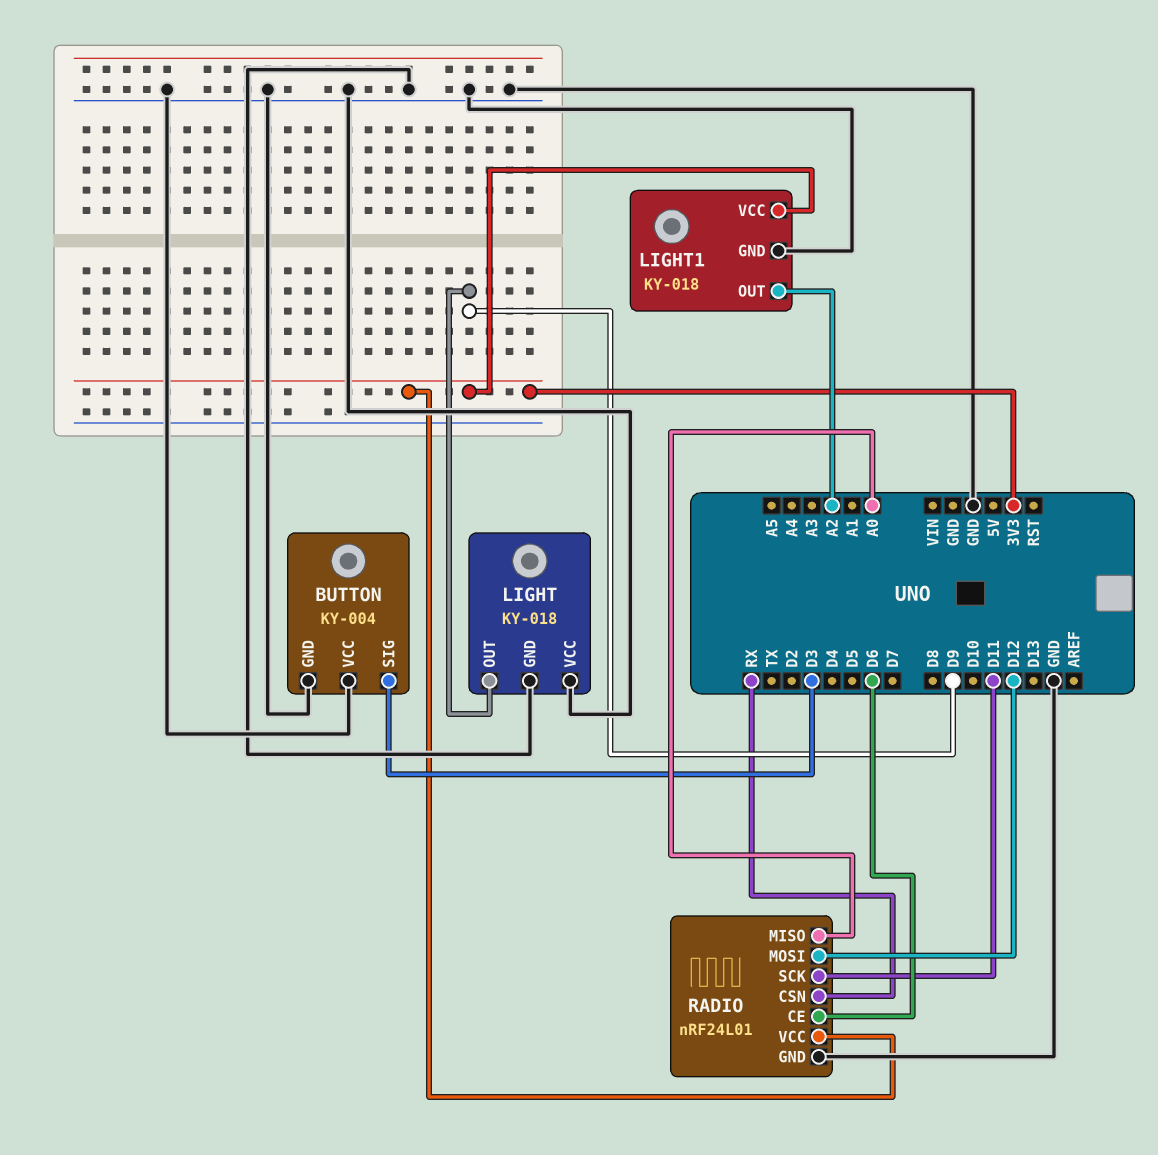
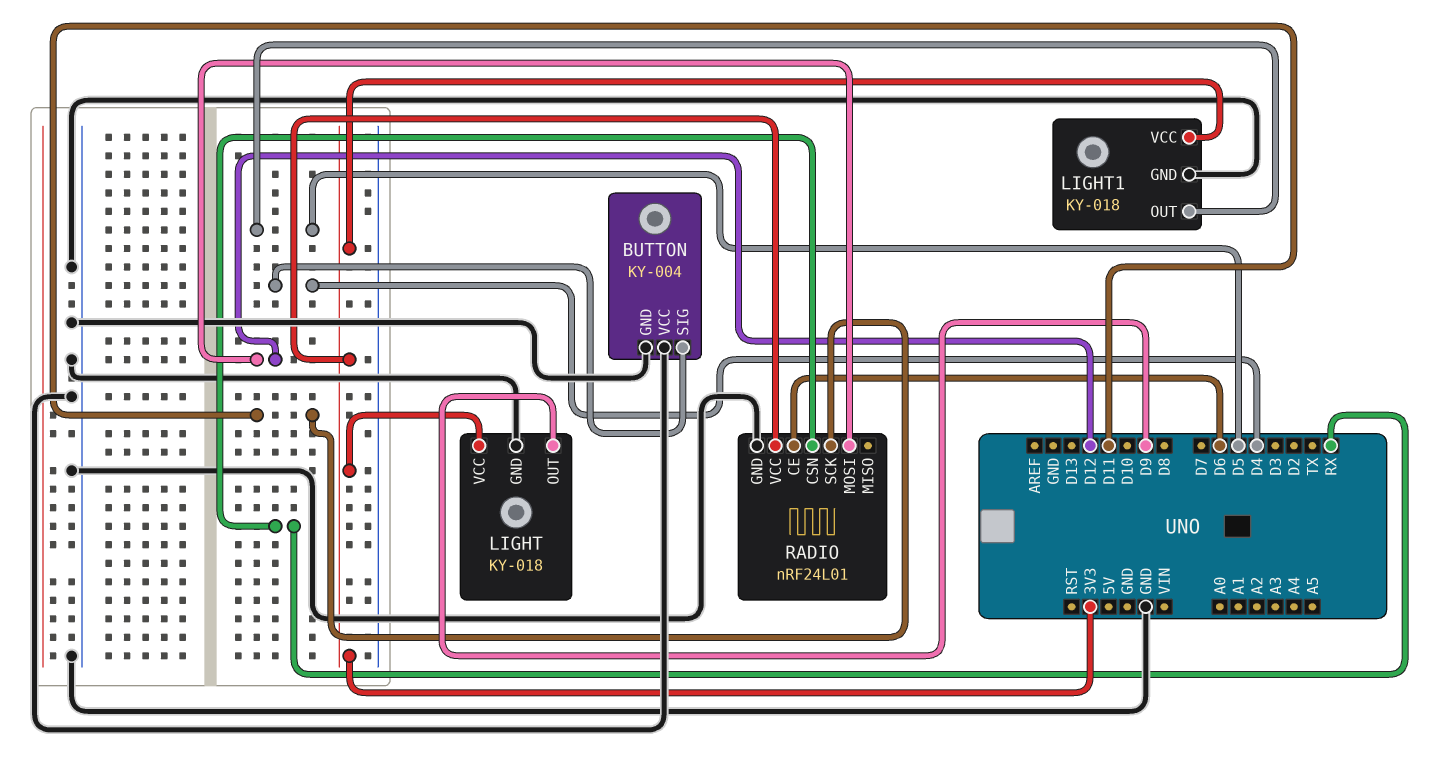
BUTTON pin SIG: D3 -> D4
LIGHT pin VCC: GND -> 3V3
LIGHT1 pin OUT: A2 -> D5
RADIO pin MISO: A0 -> none

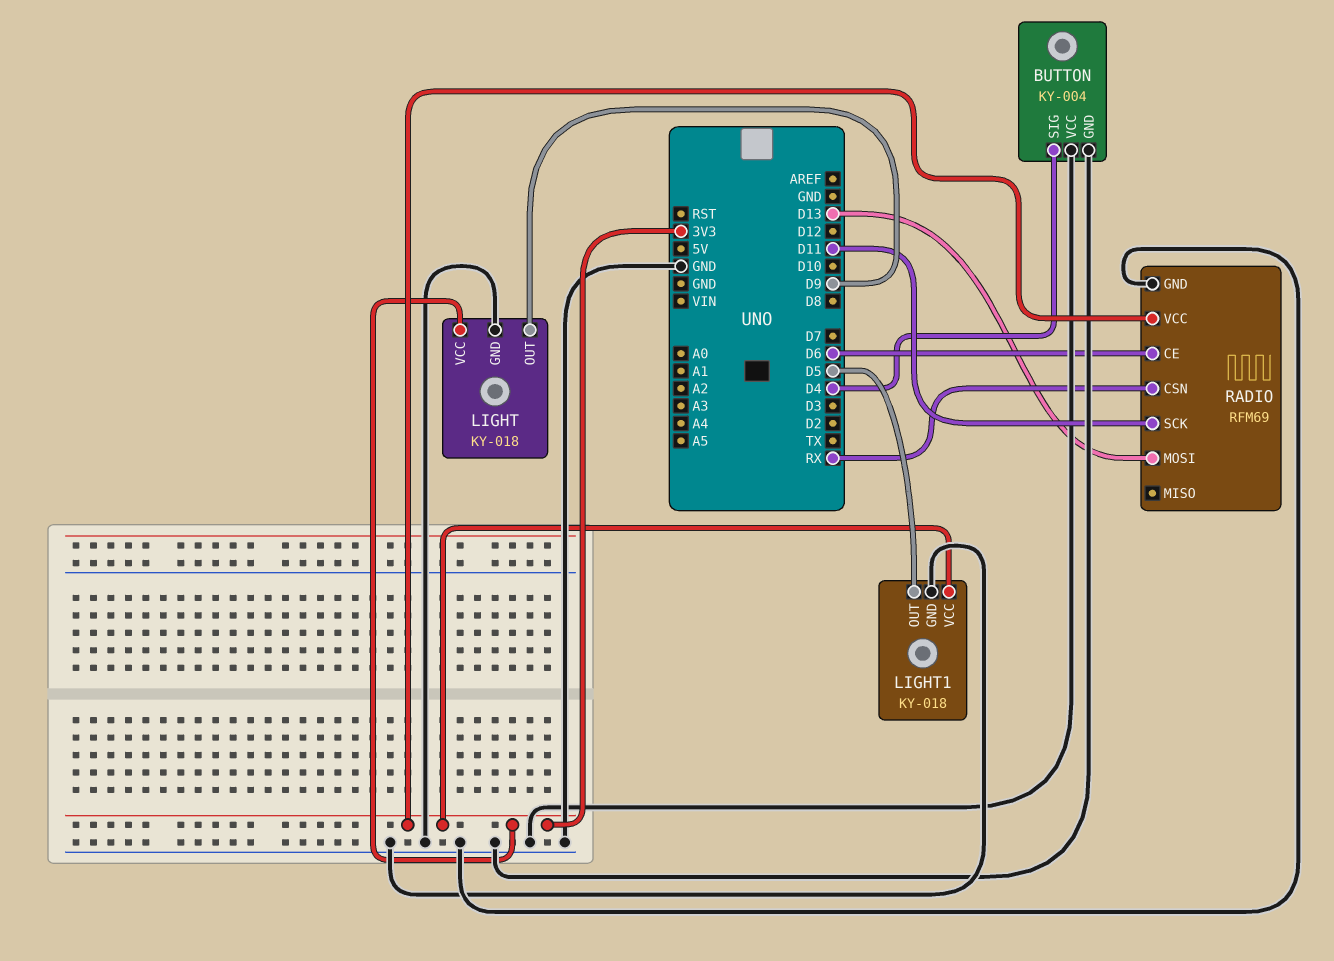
RADIO: nRF24L01 -> RFM69
RADIO pin MOSI: D12 -> D13

